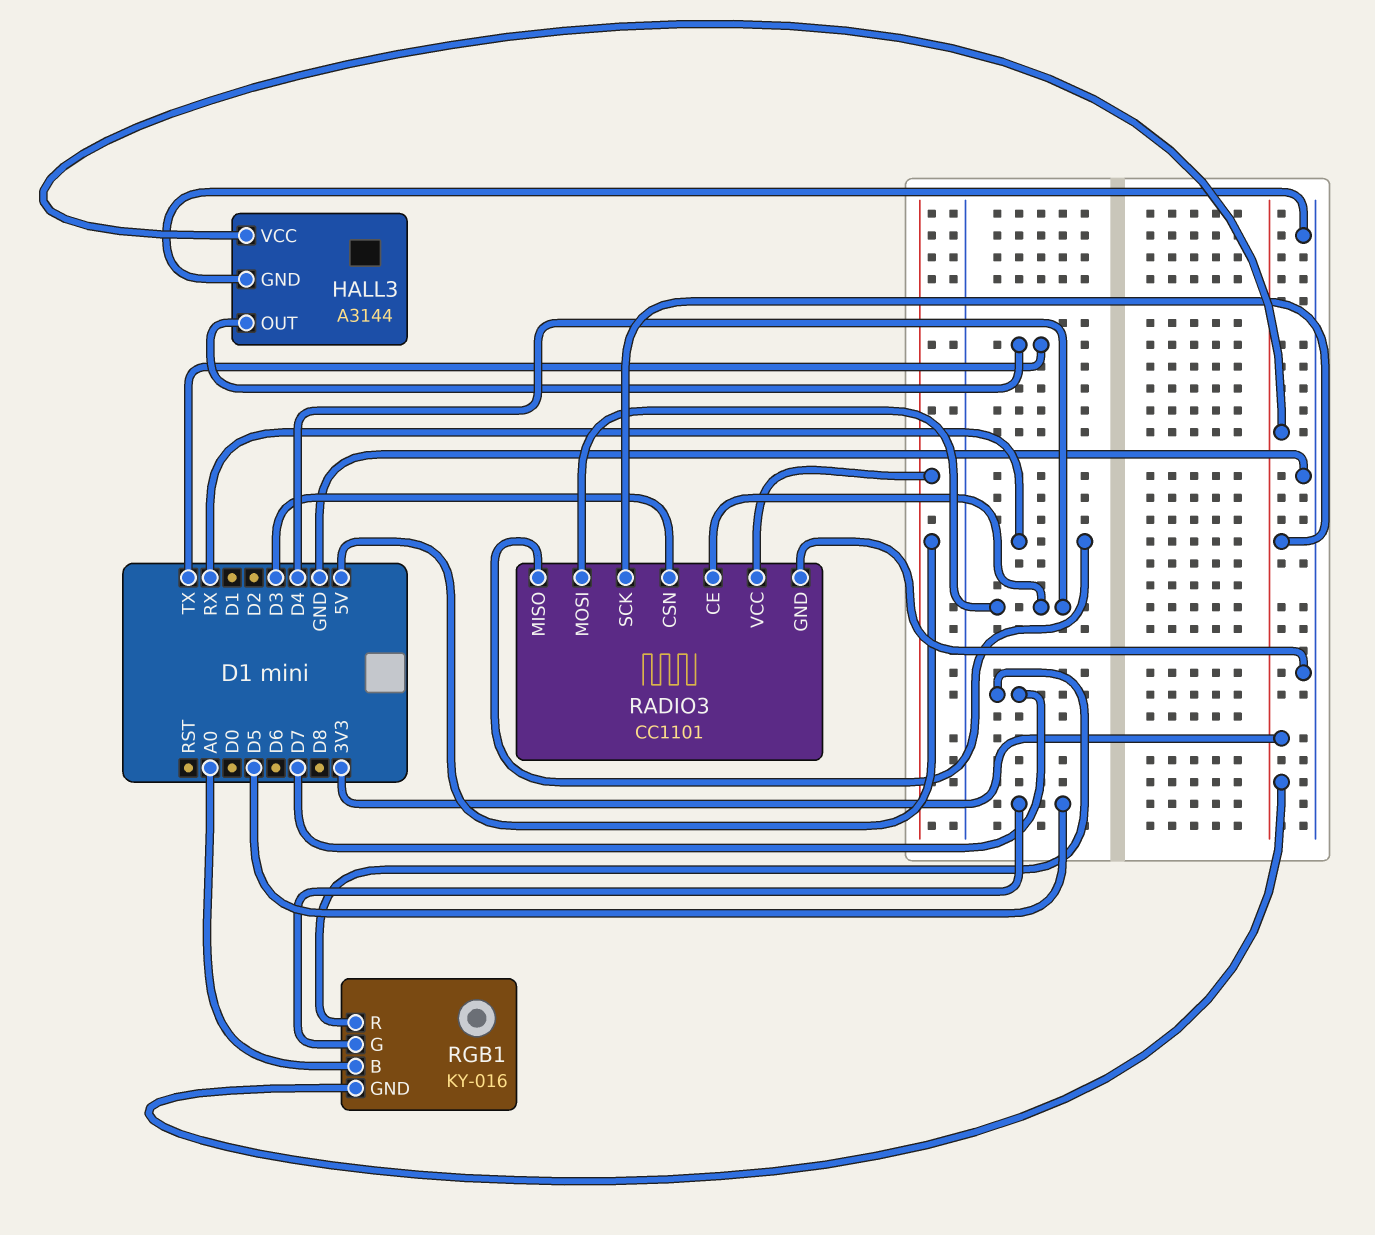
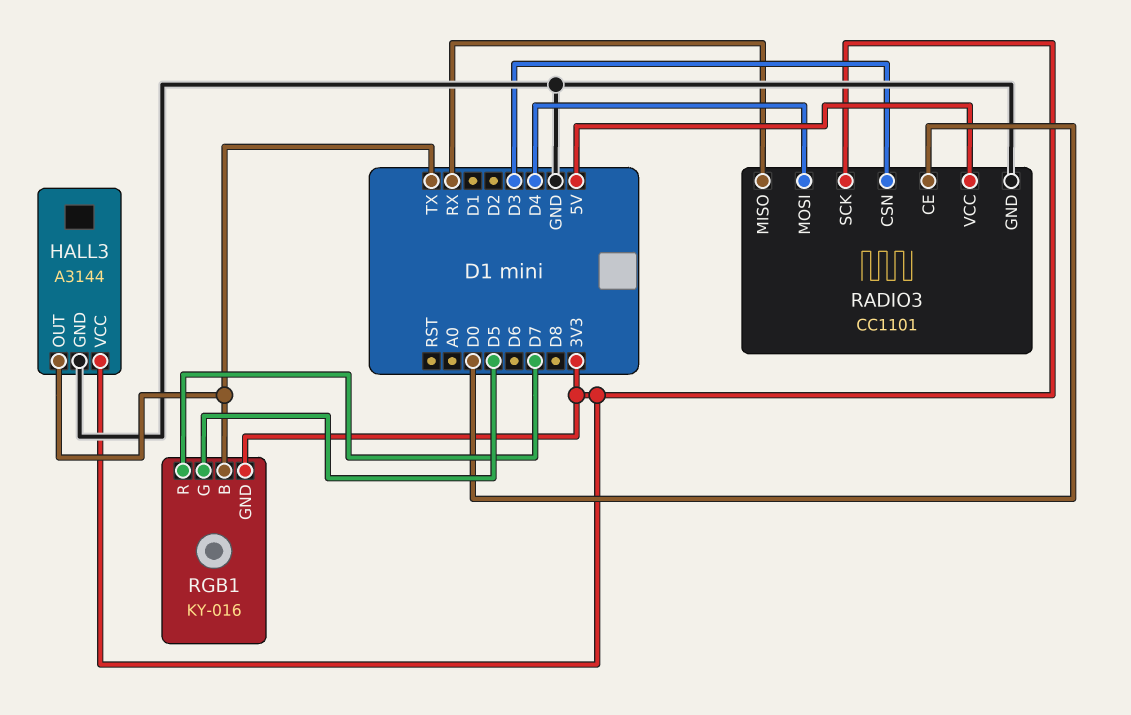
RADIO3 pin CE: D4 -> D0
RGB1 pin B: A0 -> TX

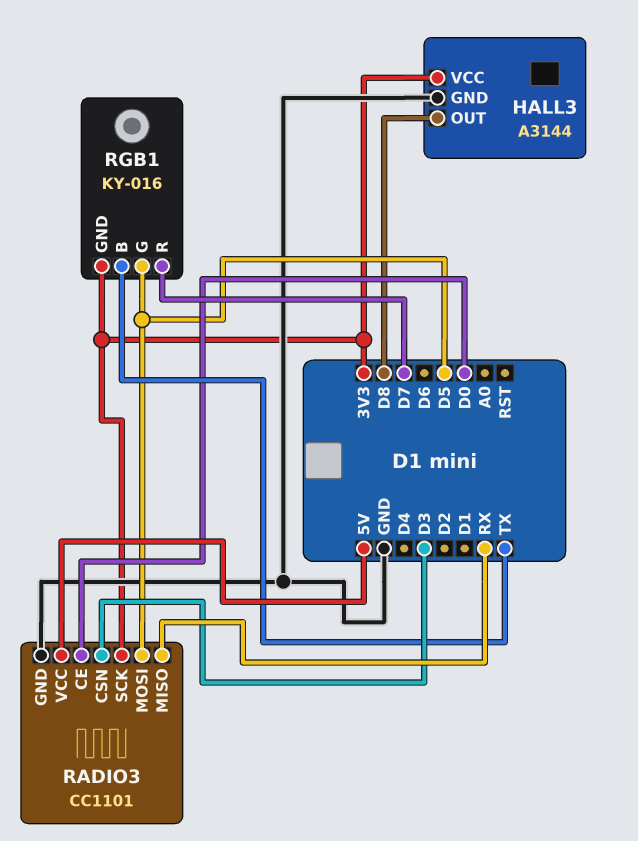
HALL3 pin OUT: TX -> D8
RADIO3 pin MOSI: D4 -> D5

